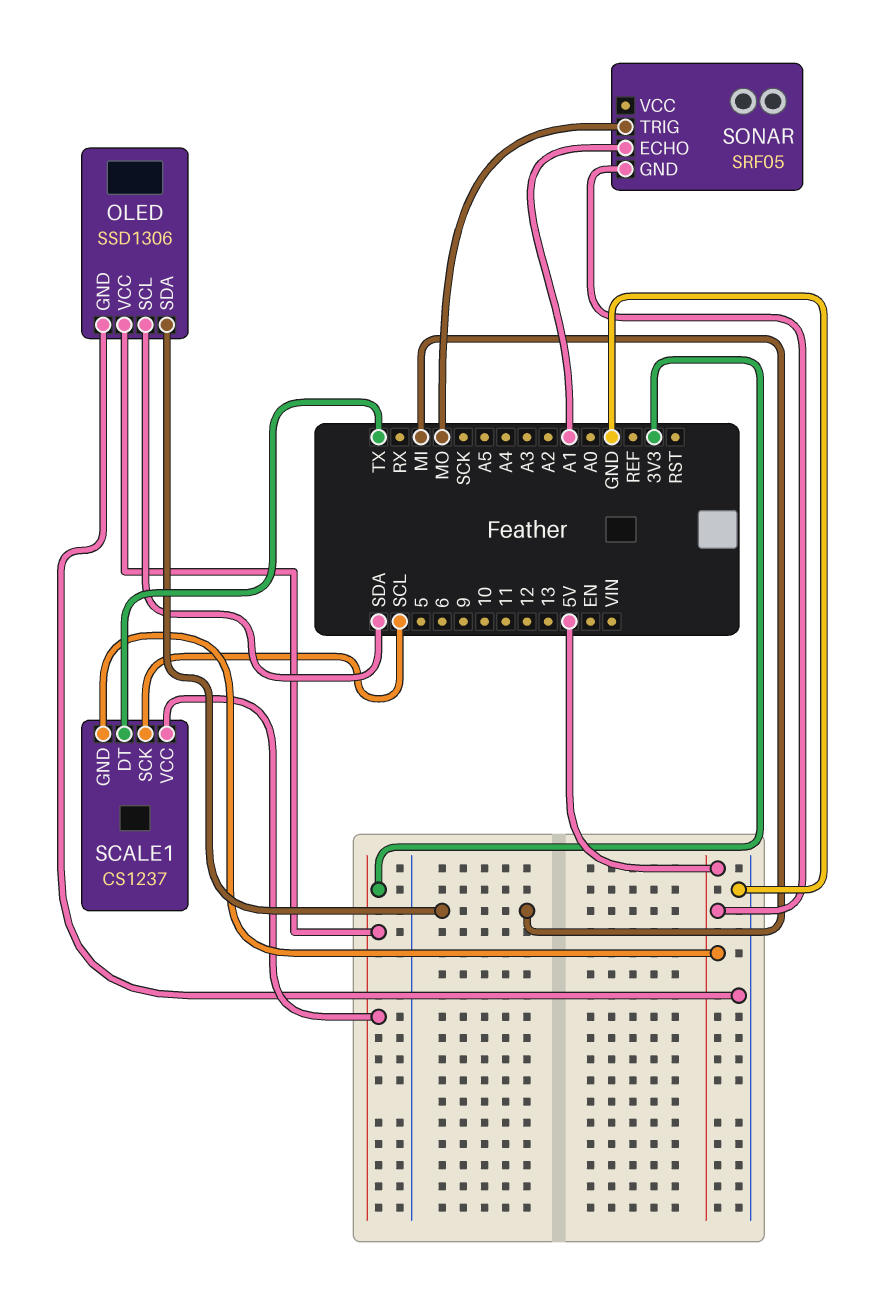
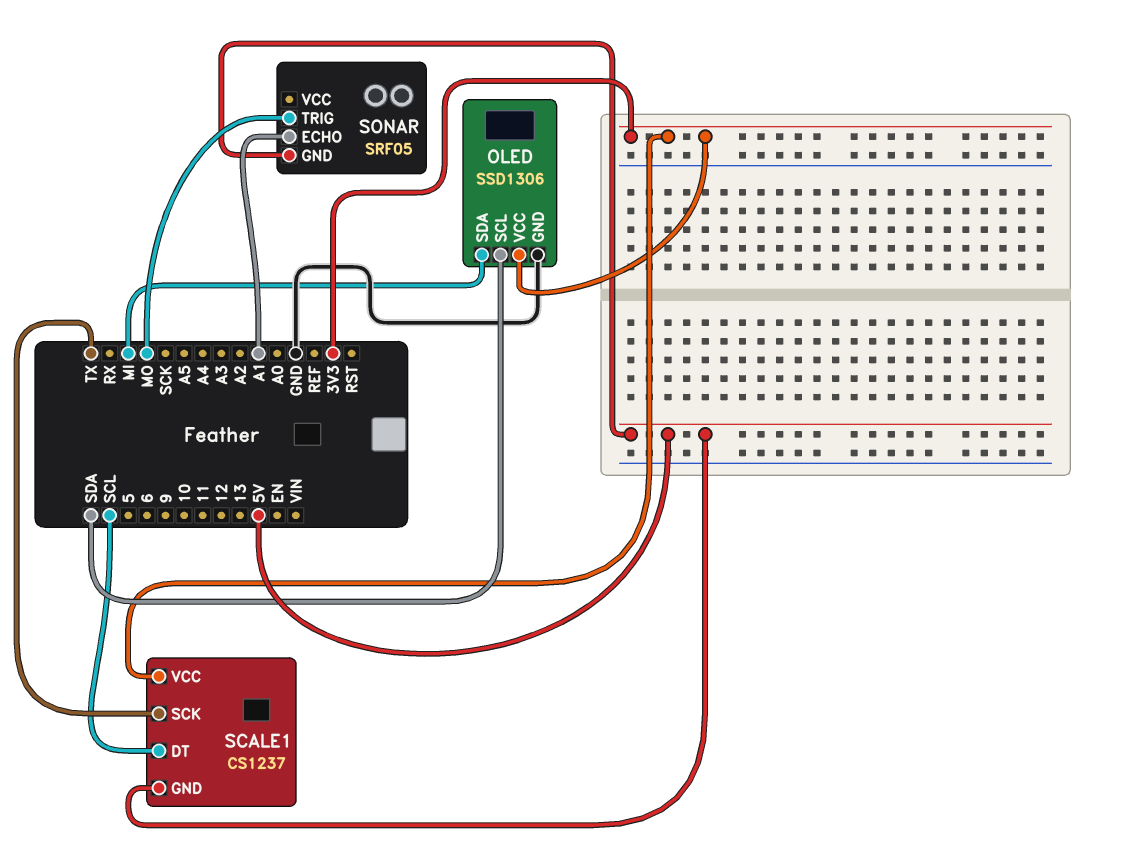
SCALE1 pin DT: TX -> SCL
SCALE1 pin SCK: SCL -> TX

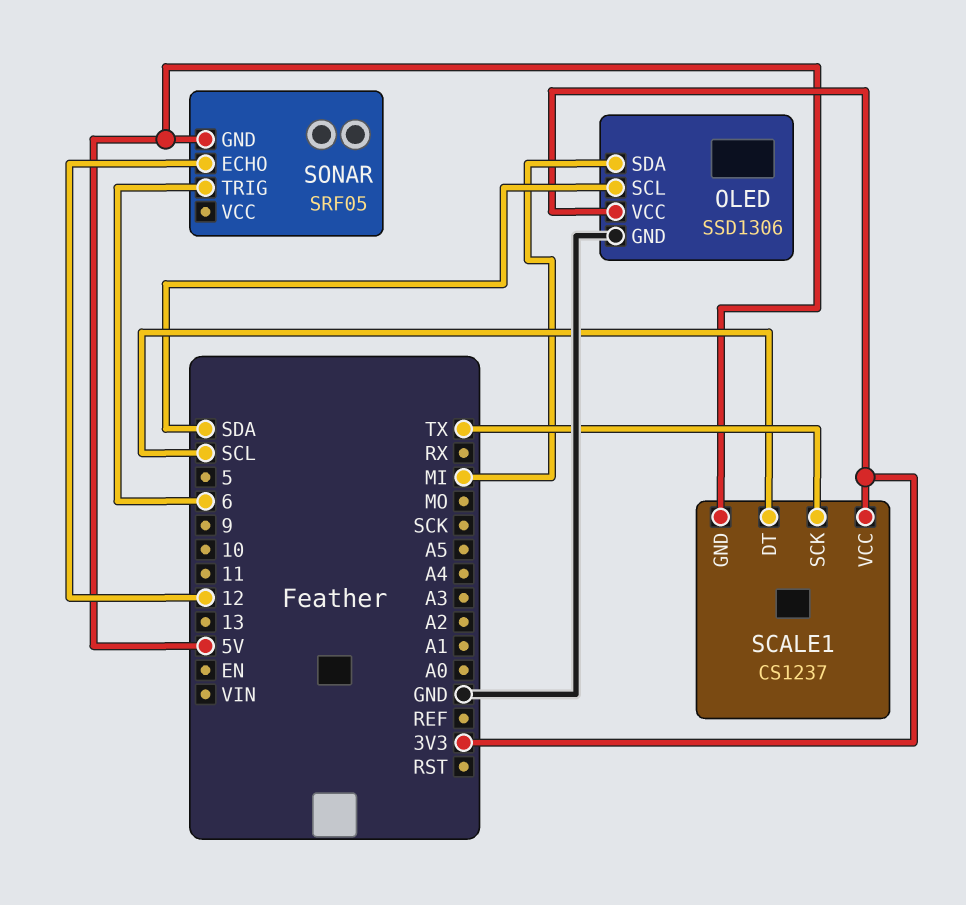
SONAR pin ECHO: A1 -> 12
SONAR pin TRIG: MO -> 6

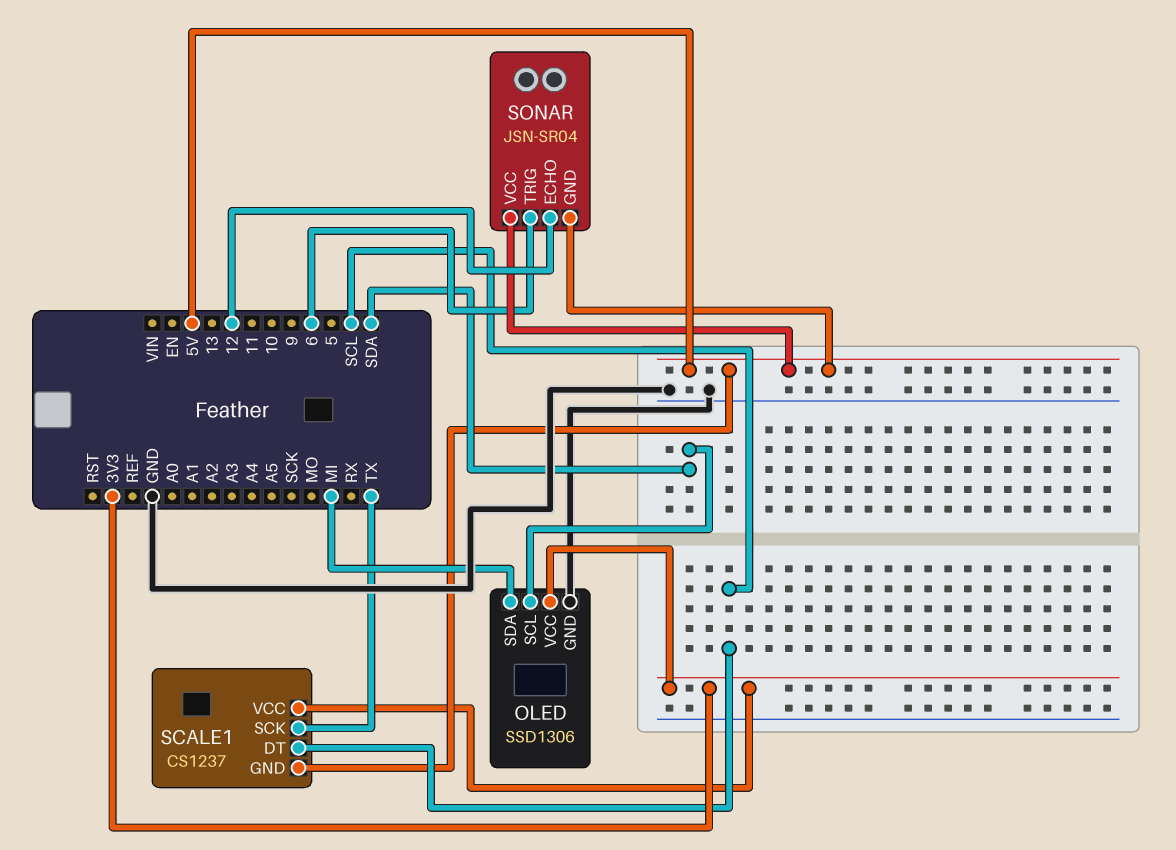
SONAR: SRF05 -> JSN-SR04
SONAR pin VCC: none -> 5V

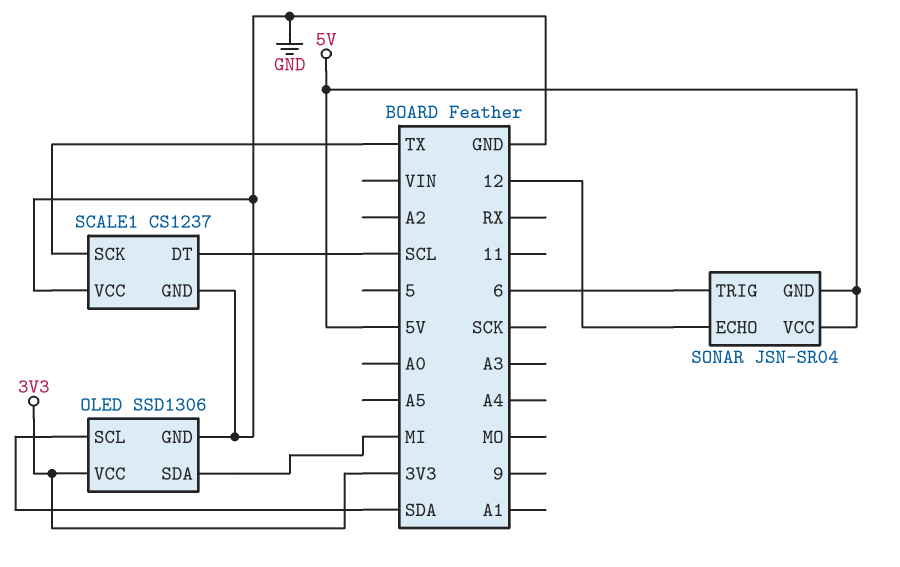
SCALE1 pin GND: 5V -> GND
SCALE1 pin VCC: 3V3 -> GND

